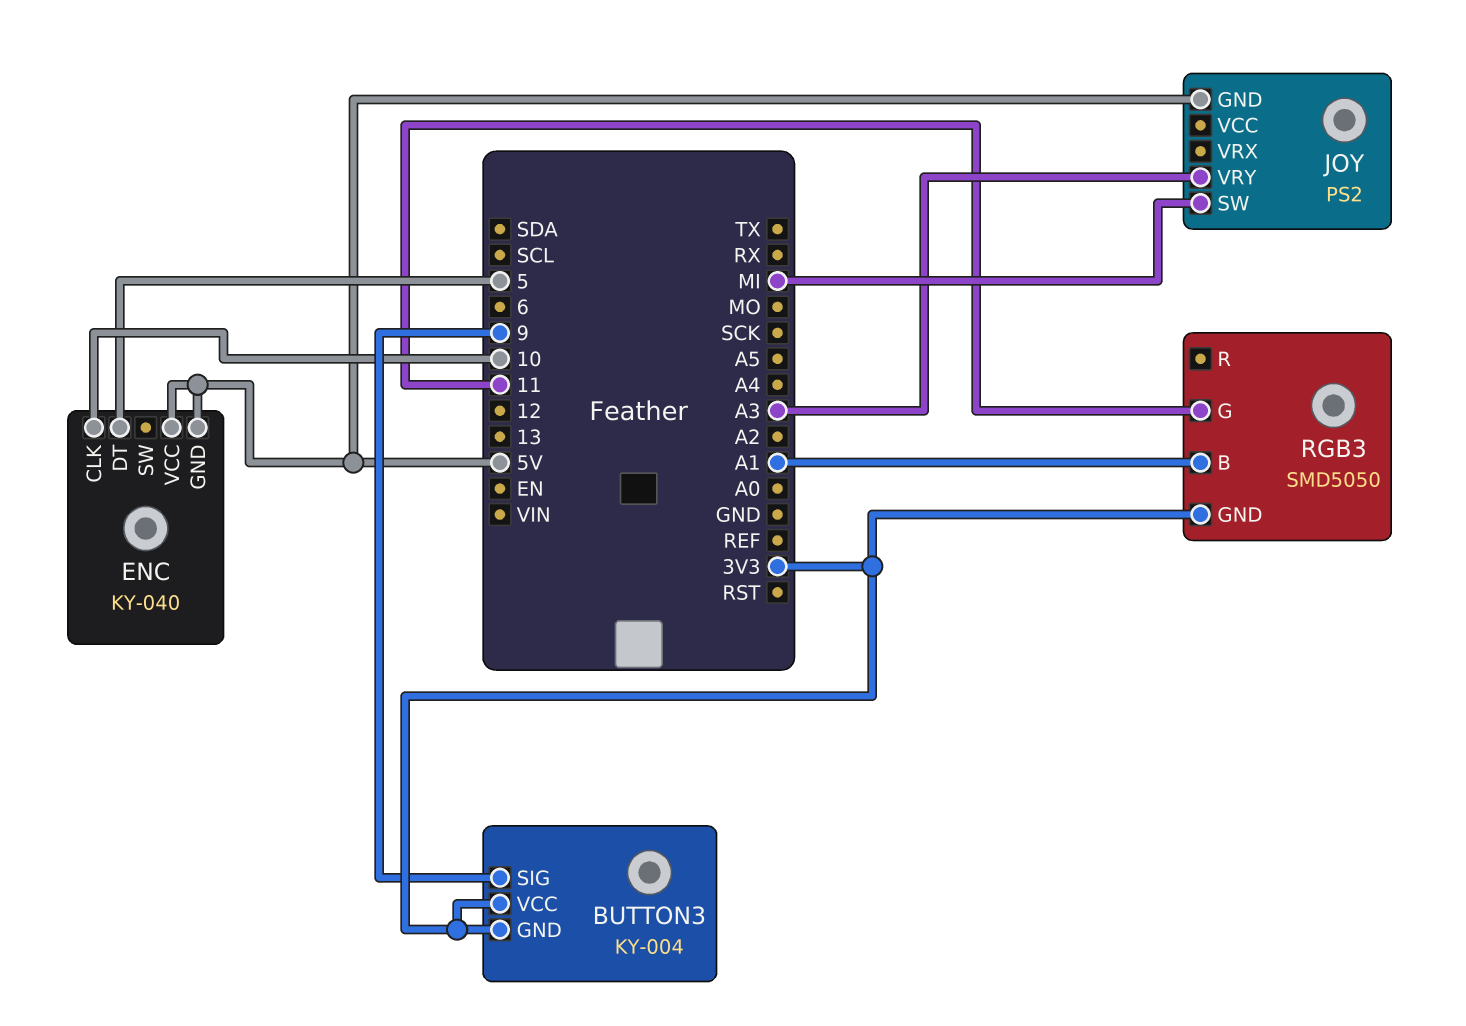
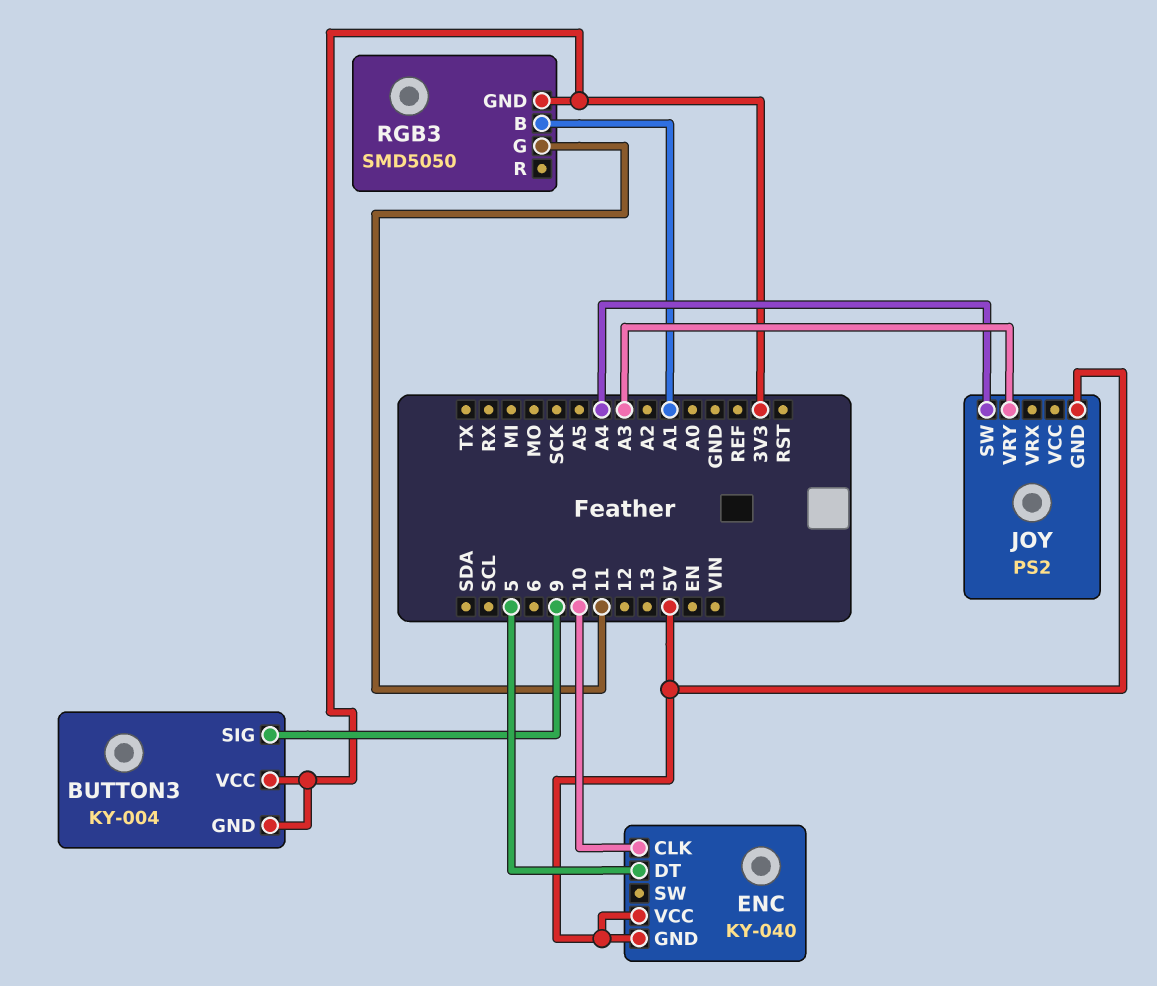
JOY pin SW: MI -> A4

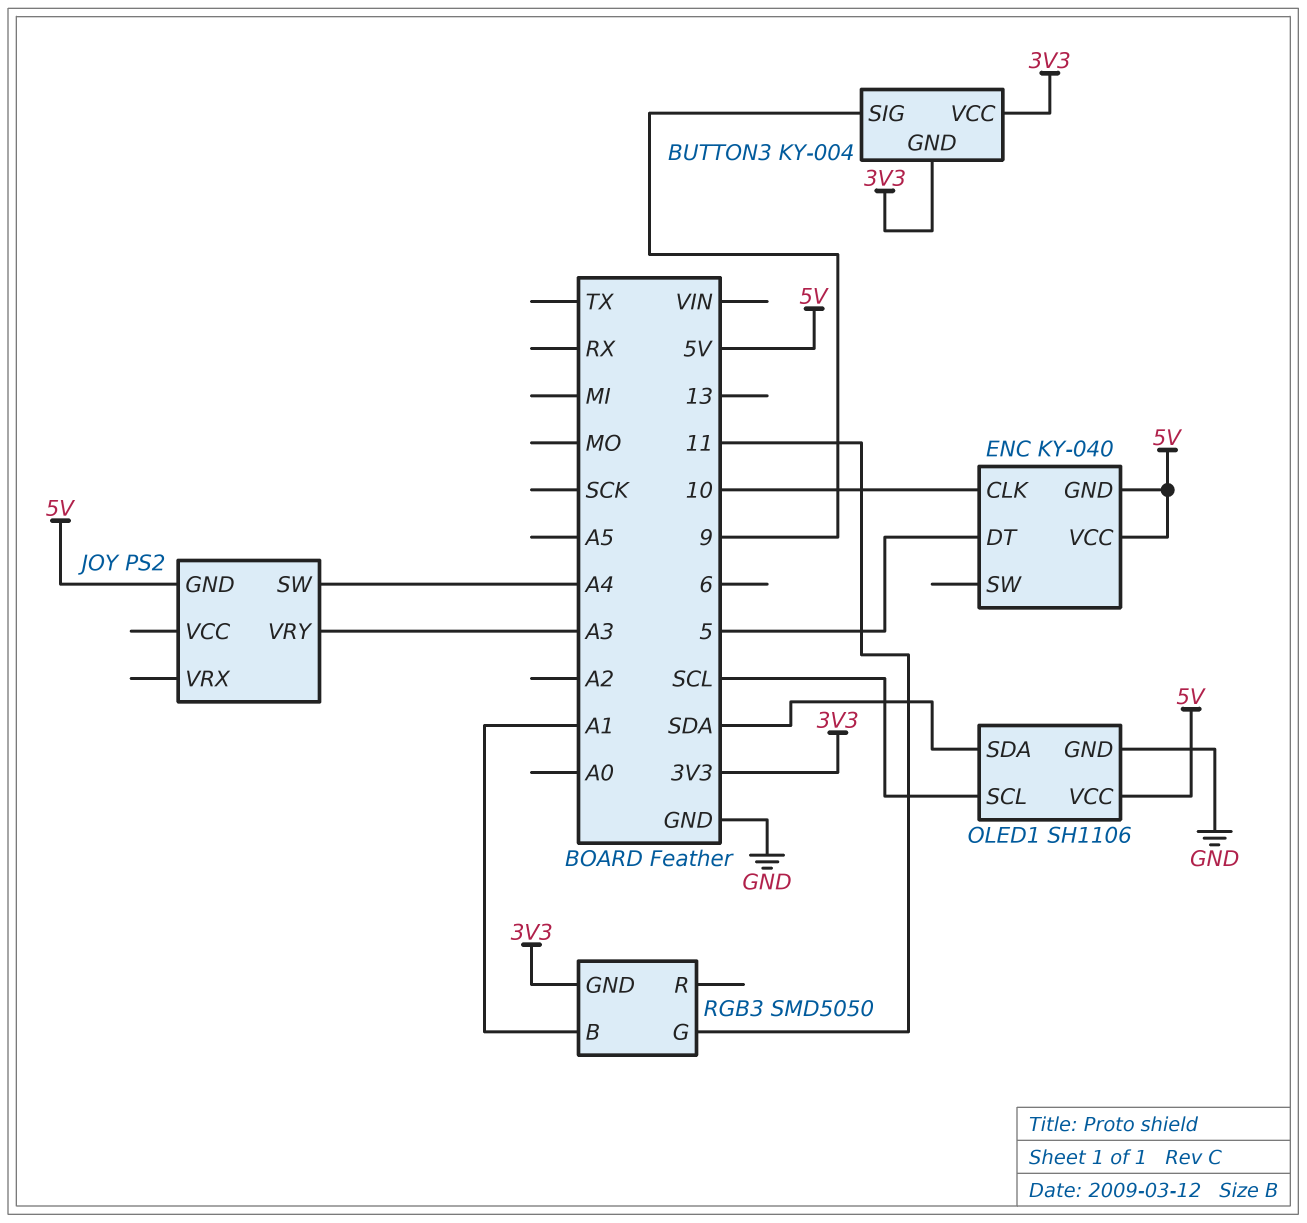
OLED1: none -> SH1106
OLED1 pin GND: none -> GND
OLED1 pin SCL: none -> SCL
OLED1 pin SDA: none -> SDA
OLED1 pin VCC: none -> 5V

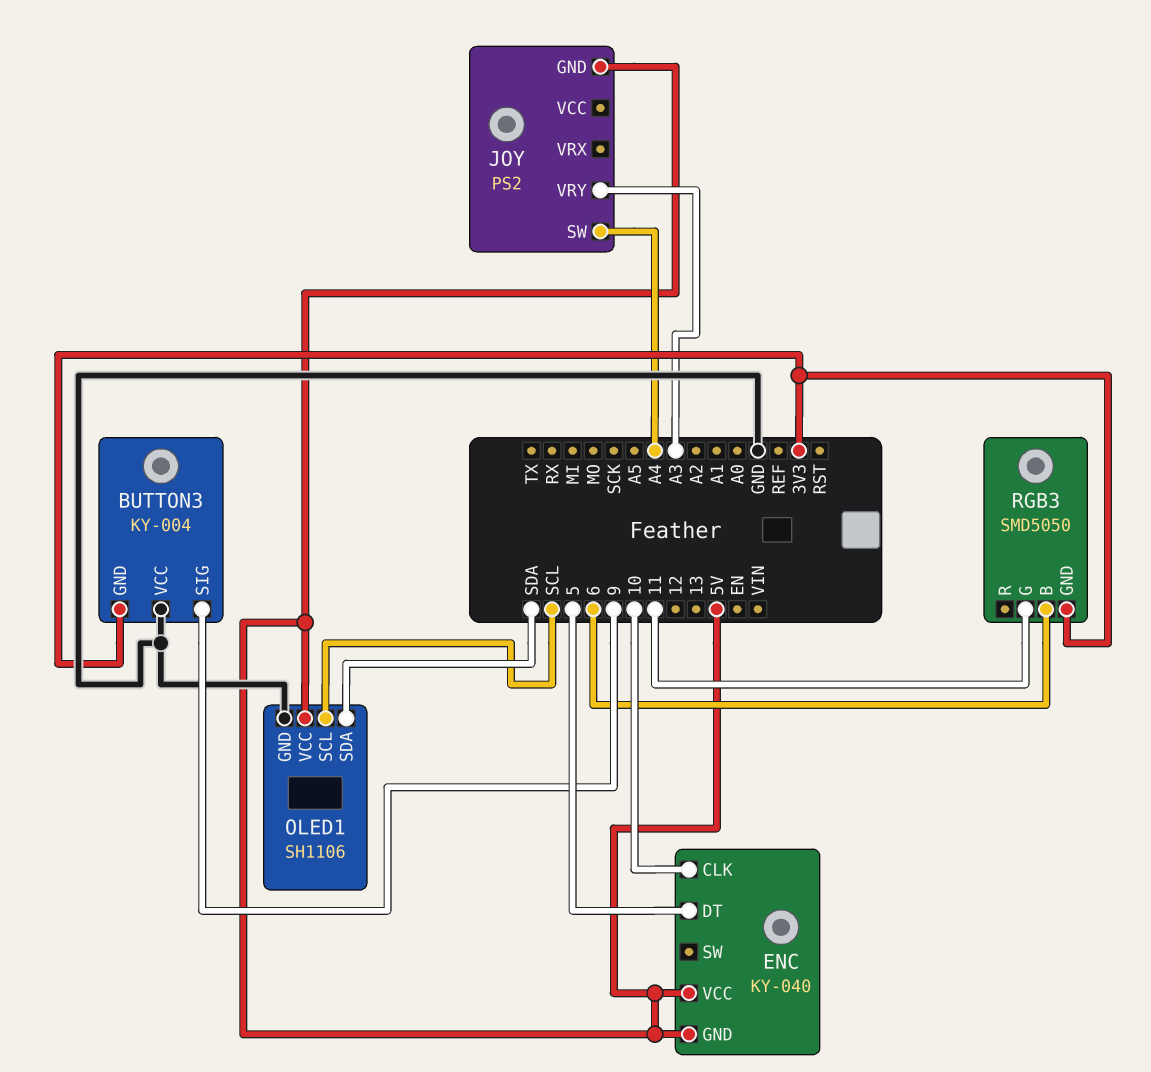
BUTTON3 pin VCC: 3V3 -> GND
RGB3 pin B: A1 -> 6

